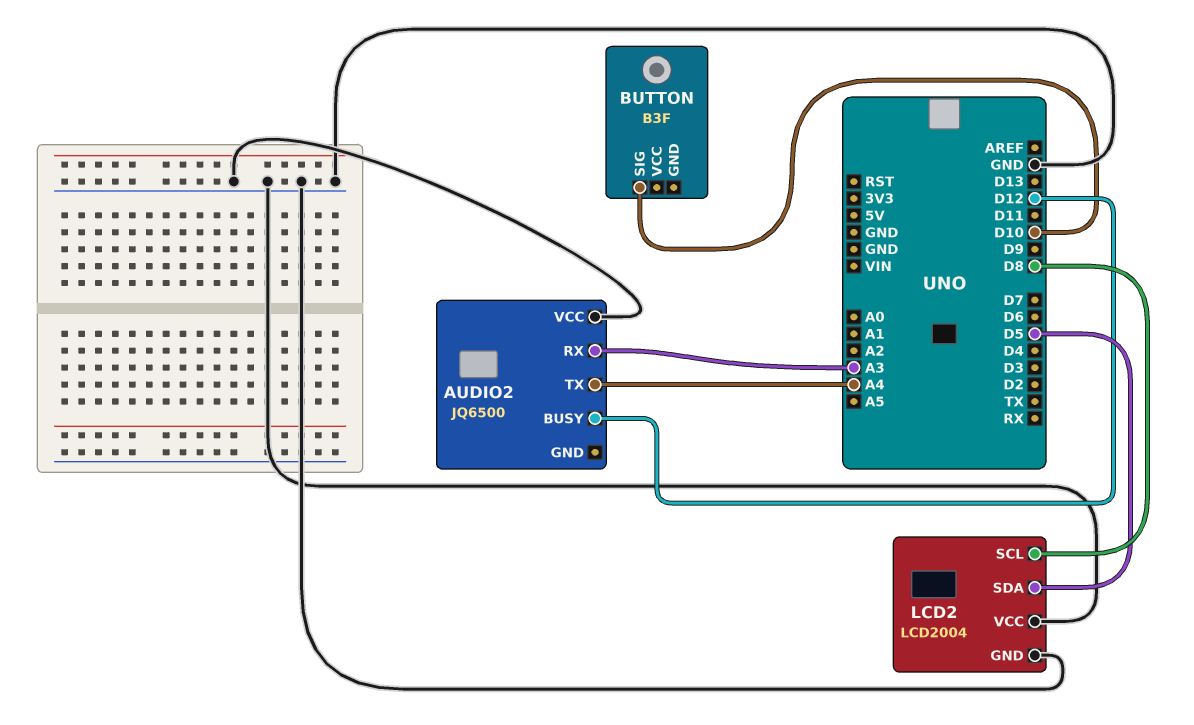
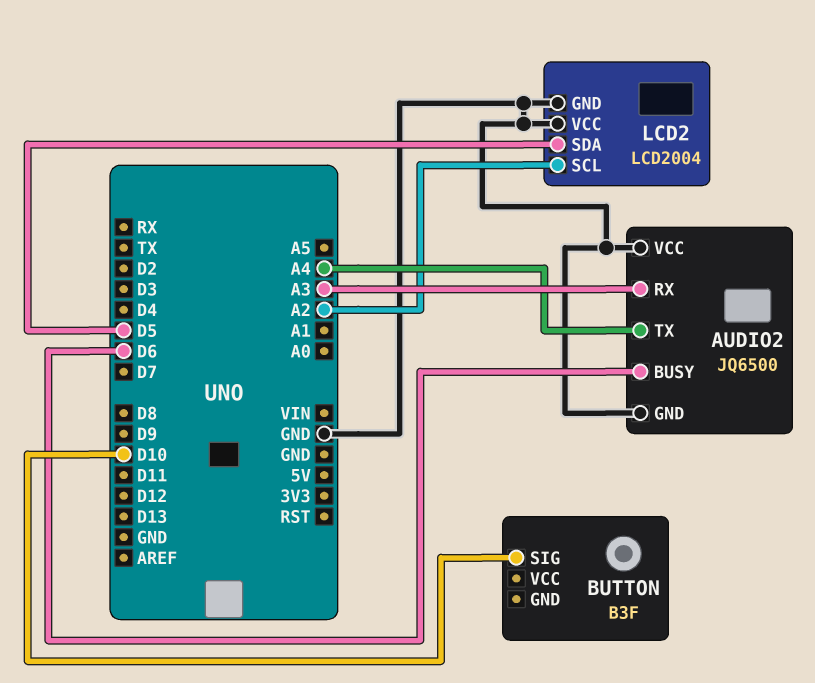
AUDIO2 pin BUSY: D12 -> D6
AUDIO2 pin GND: none -> GND
LCD2 pin SCL: D8 -> A2

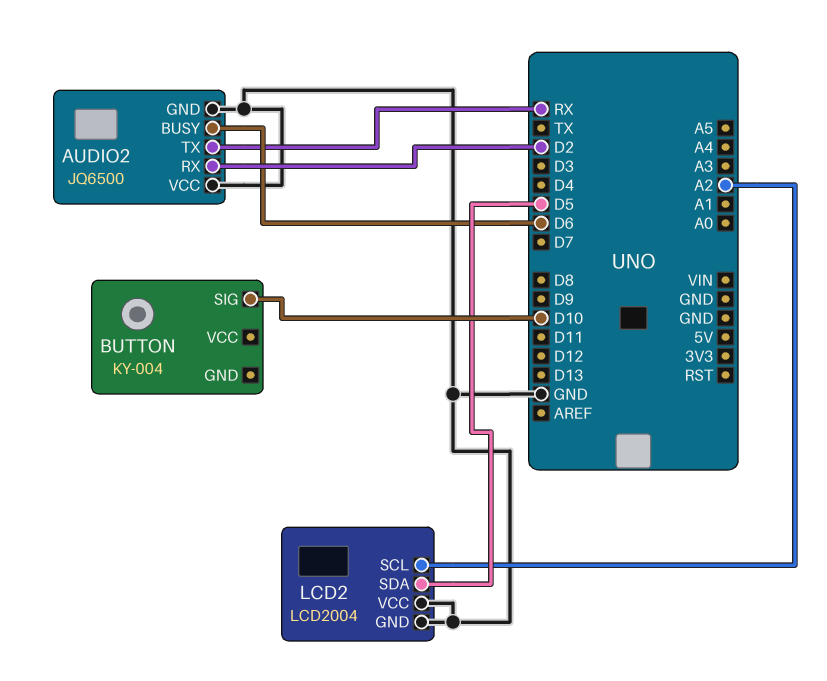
AUDIO2 pin RX: A3 -> D2
AUDIO2 pin TX: A4 -> RX
BUTTON: B3F -> KY-004

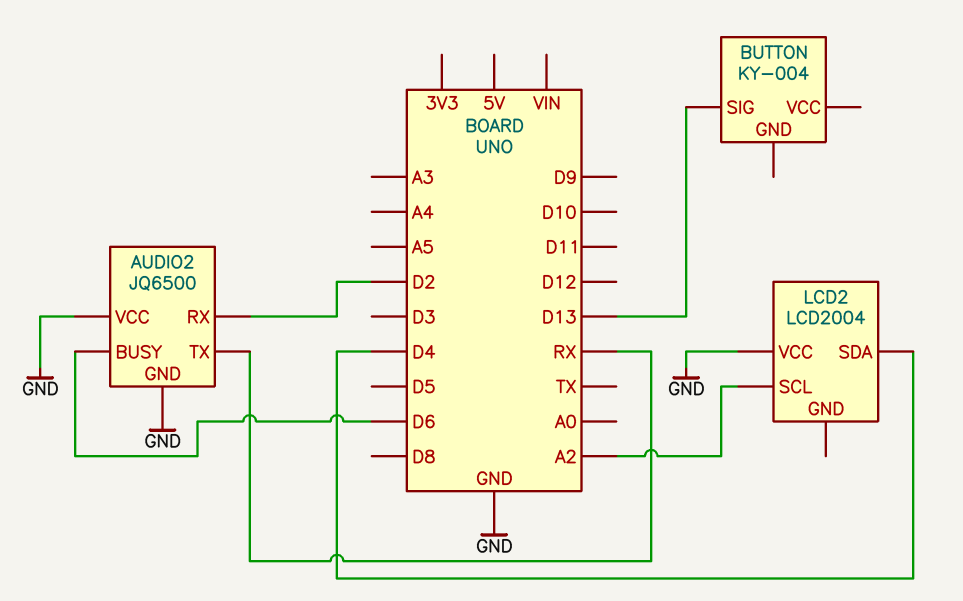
BUTTON pin SIG: D10 -> D13
LCD2 pin GND: GND -> none
LCD2 pin SDA: D5 -> D4

